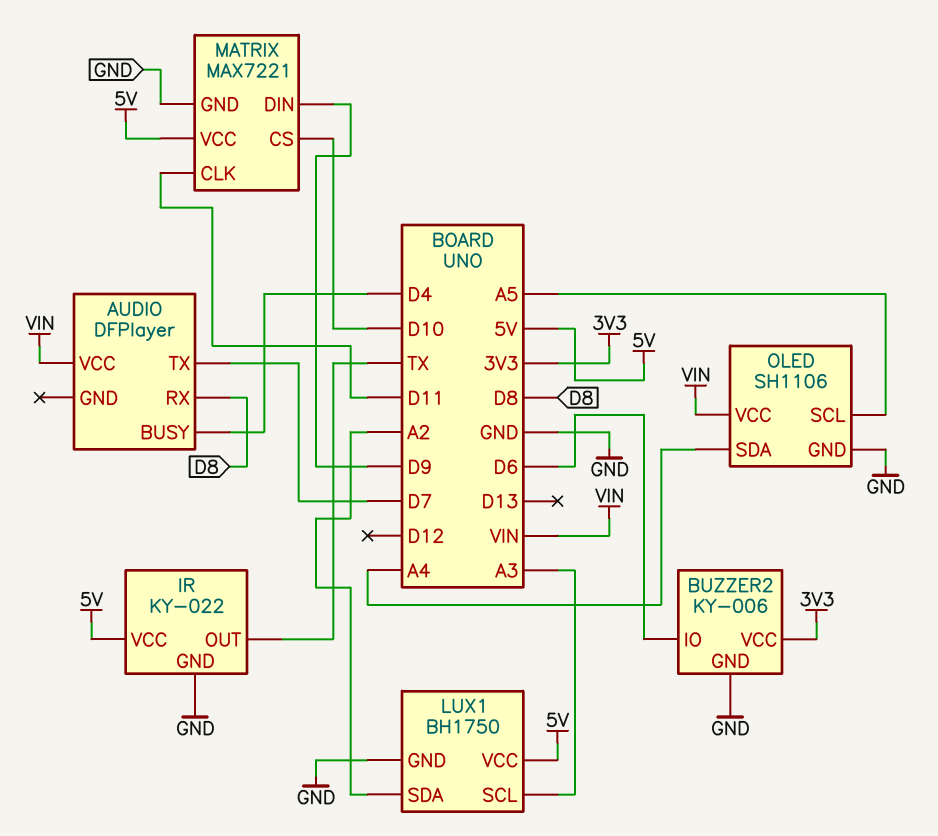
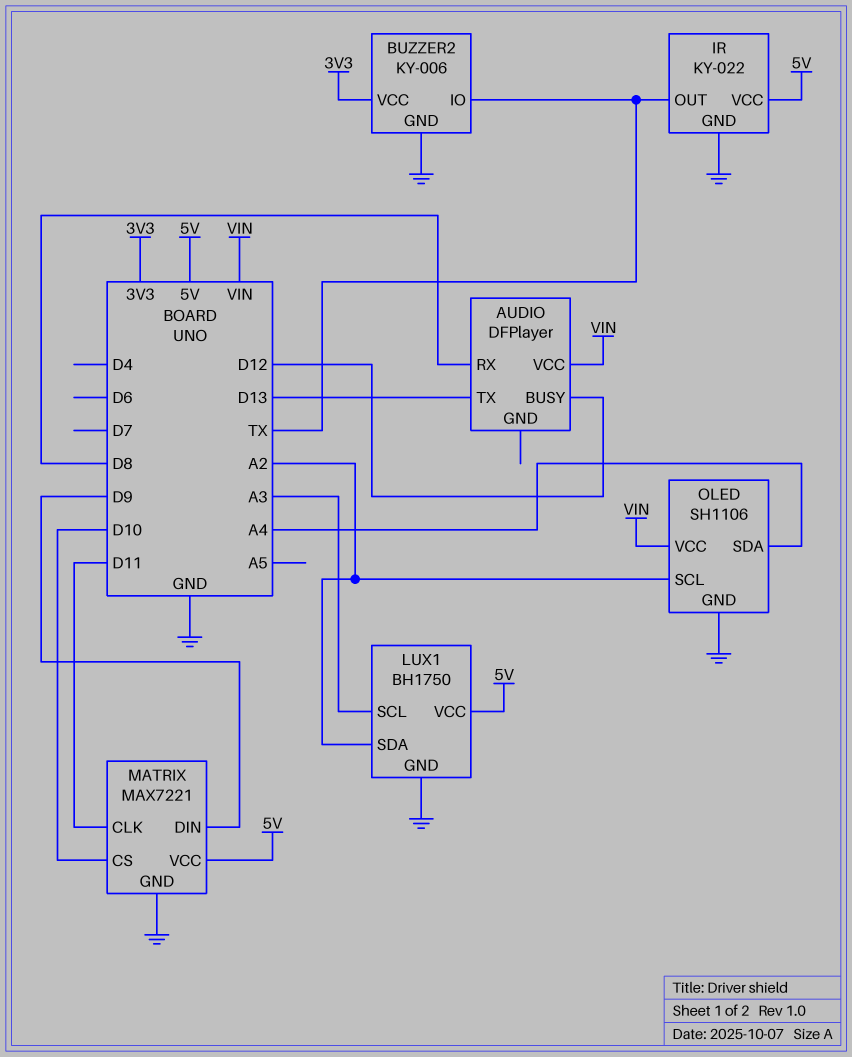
AUDIO pin BUSY: D4 -> D12
AUDIO pin TX: D7 -> D13
BUZZER2 pin IO: D6 -> TX
OLED pin SCL: A5 -> A2

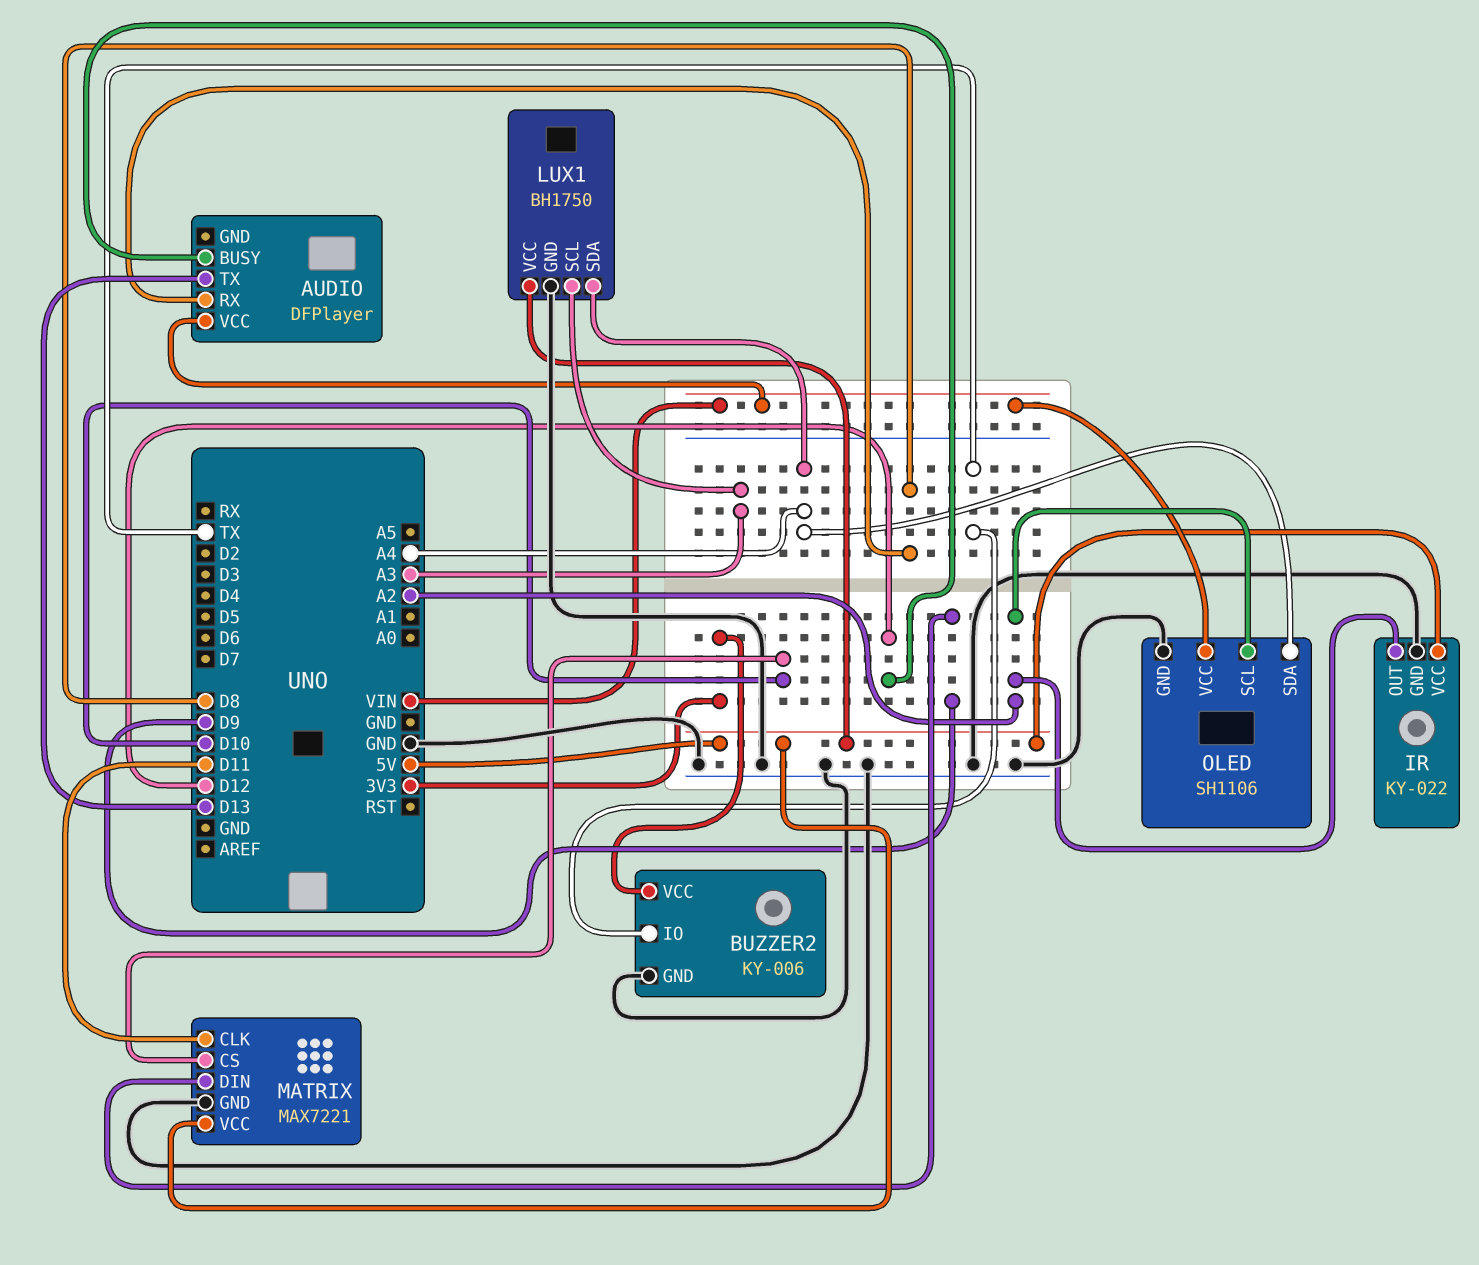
IR pin OUT: TX -> A2
LUX1 pin SDA: A2 -> A4

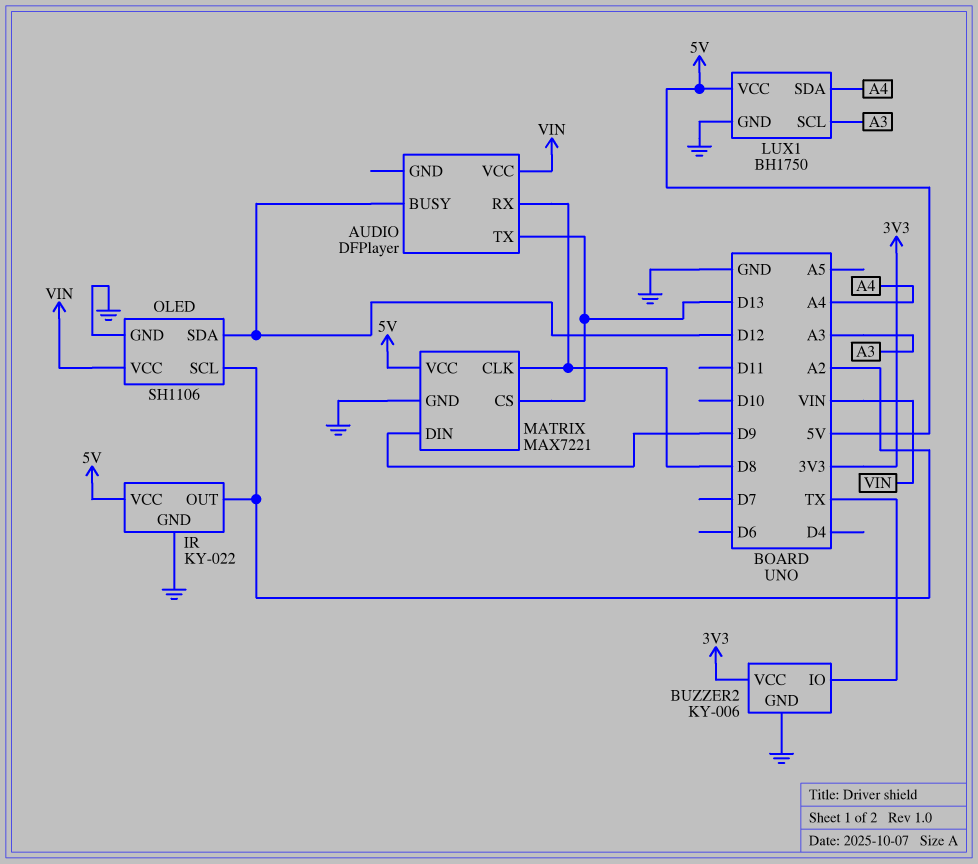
MATRIX pin CLK: D11 -> D8
MATRIX pin CS: D10 -> D13
OLED pin SDA: A4 -> D12

